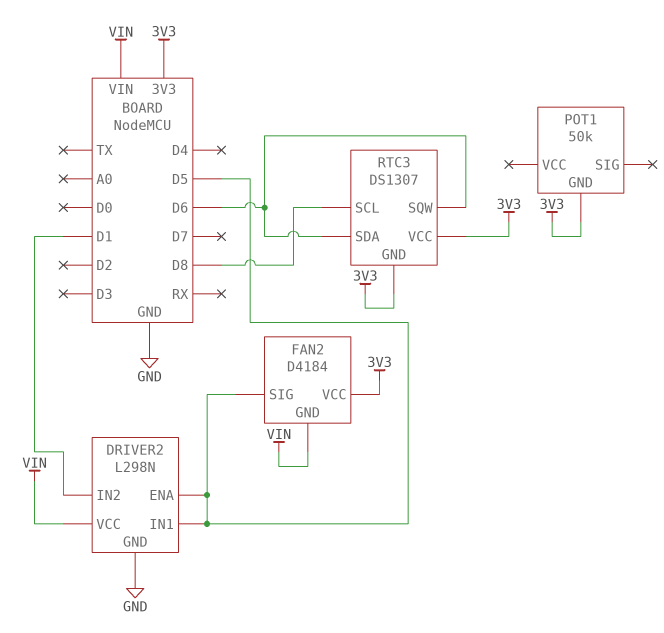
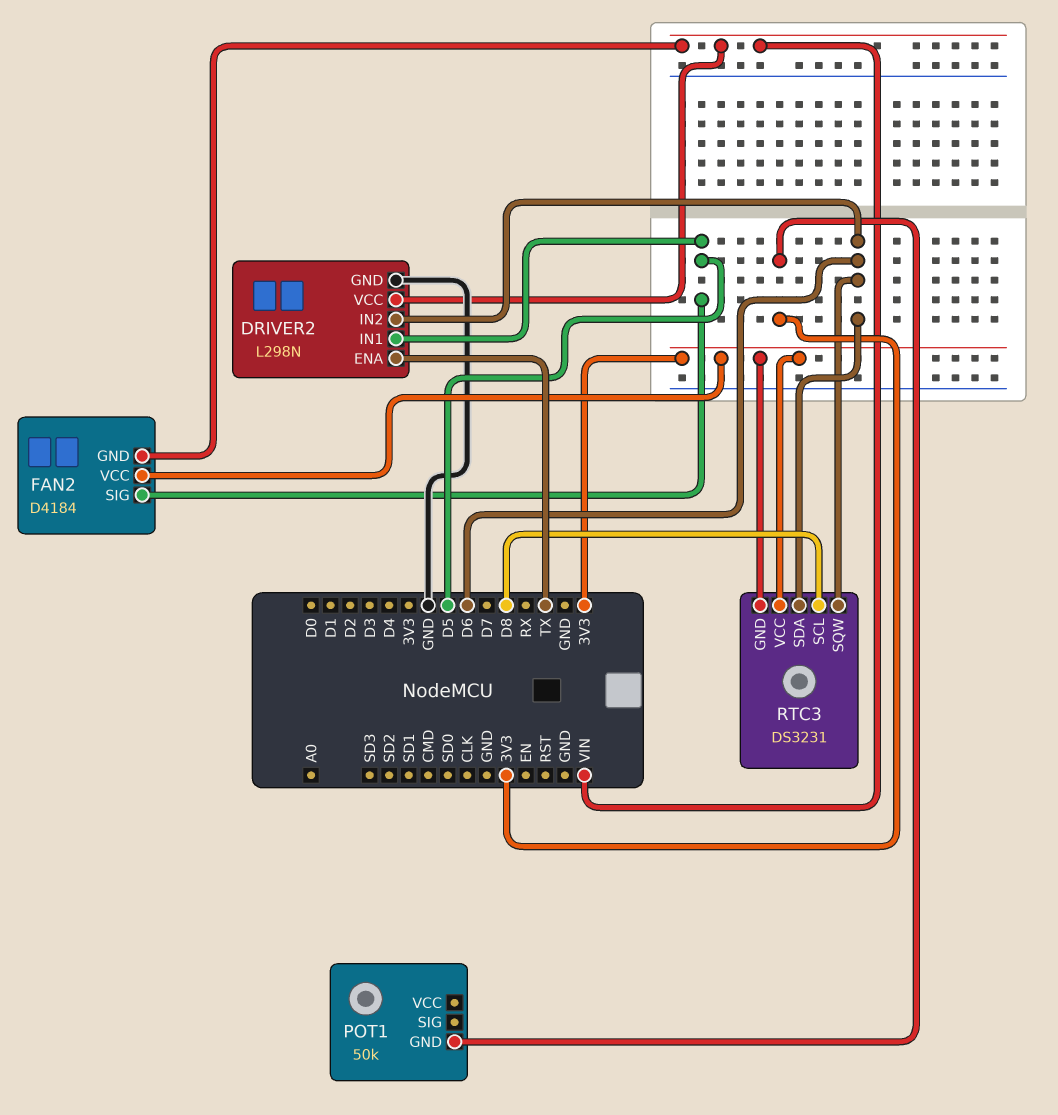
DRIVER2 pin ENA: D5 -> TX
DRIVER2 pin IN2: D1 -> D6
RTC3: DS1307 -> DS3231

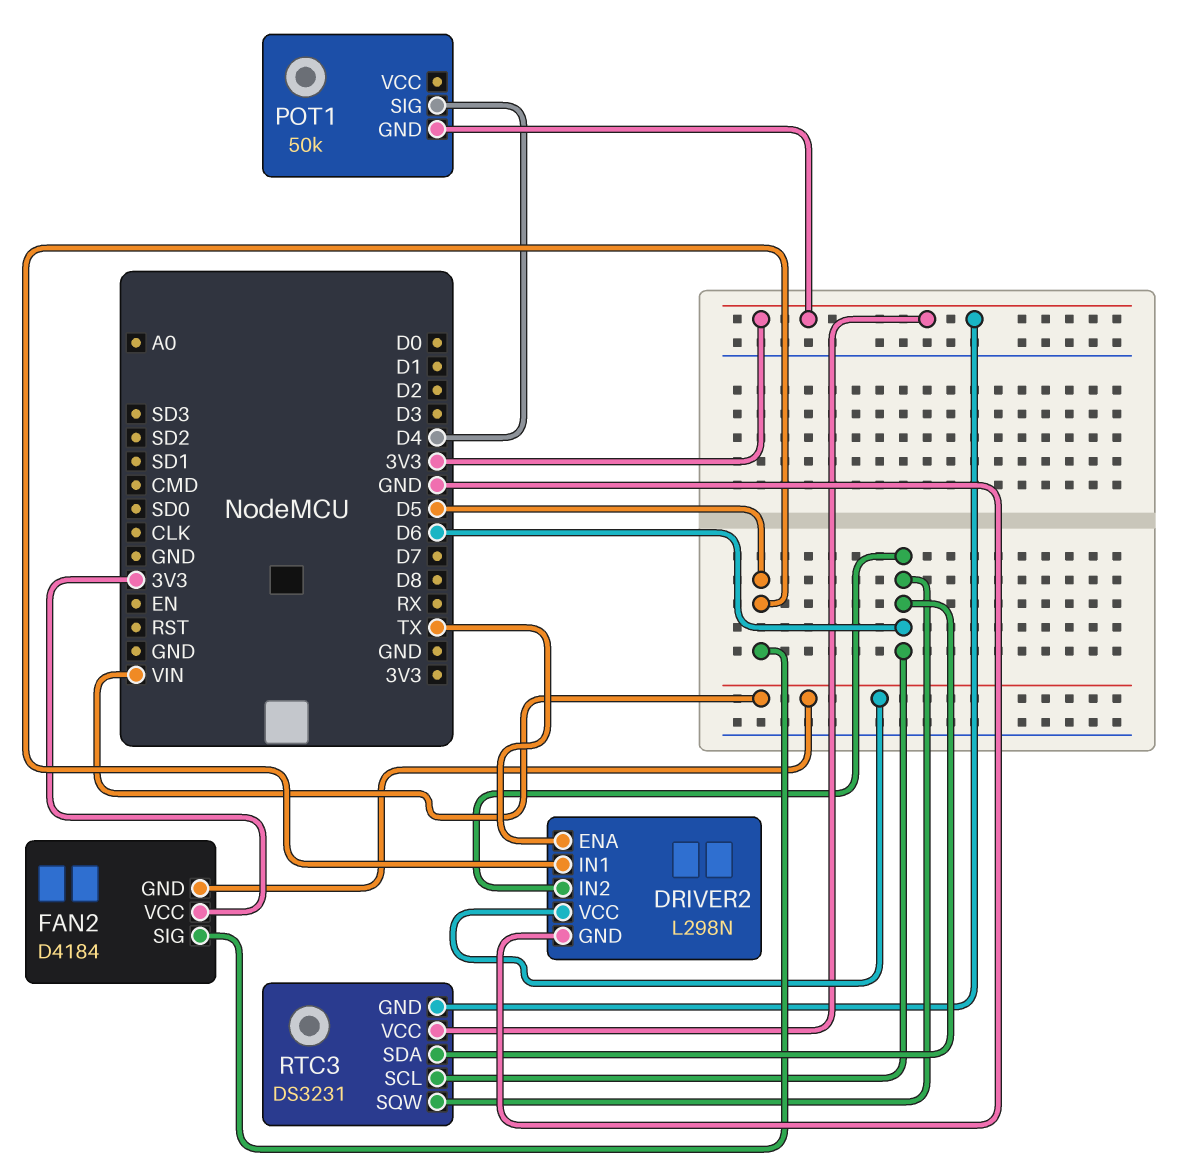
POT1 pin SIG: none -> D4
RTC3 pin SCL: D8 -> D6

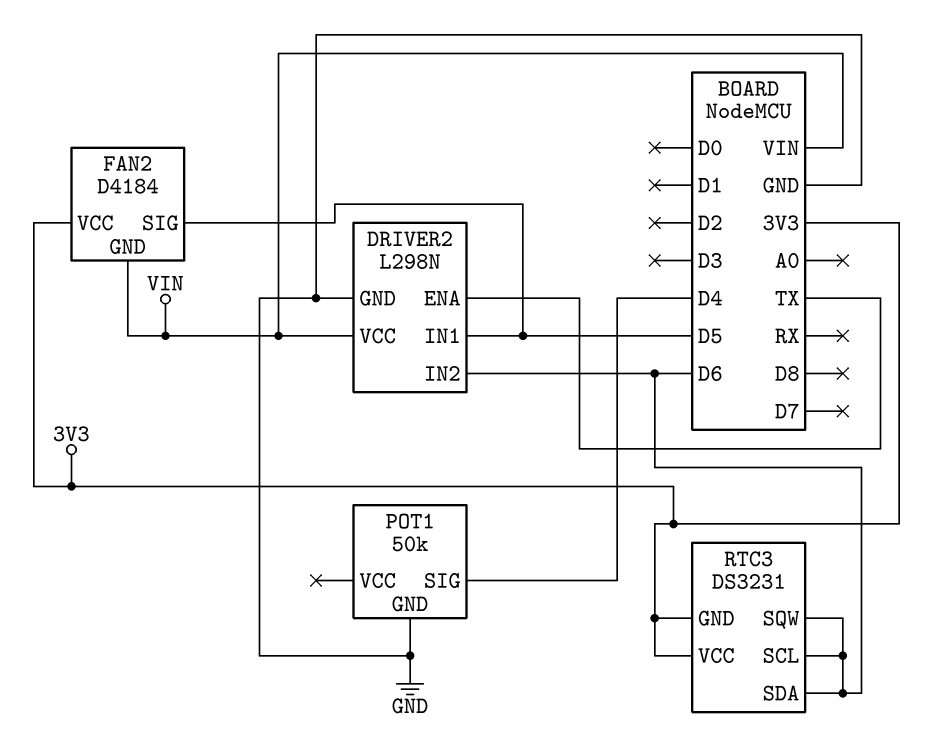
POT1 pin GND: 3V3 -> GND

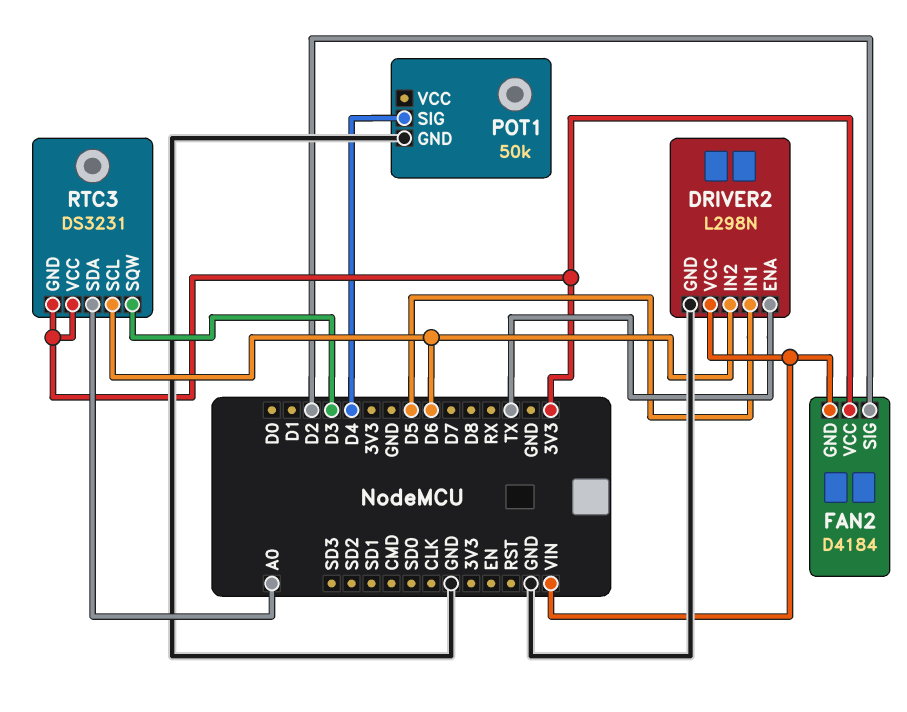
FAN2 pin SIG: D5 -> D2
RTC3 pin SDA: D6 -> A0
RTC3 pin SQW: D6 -> D3

